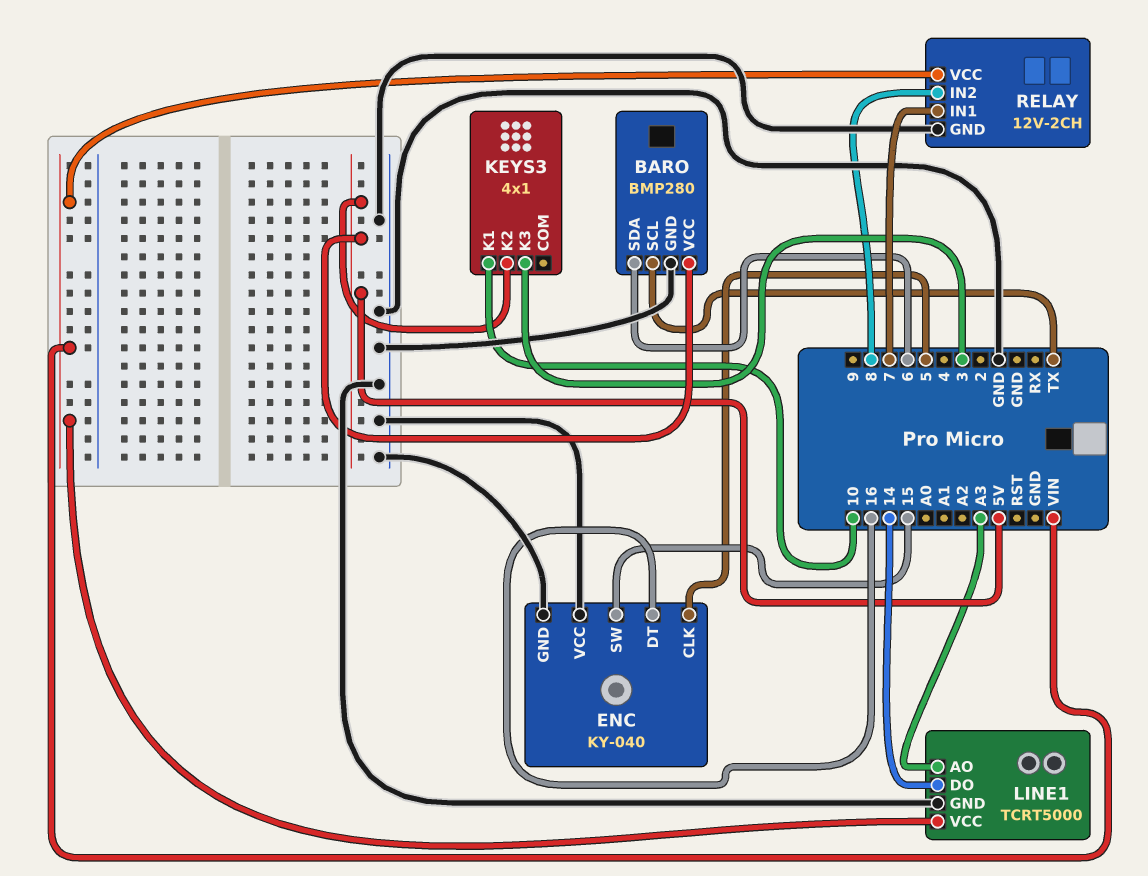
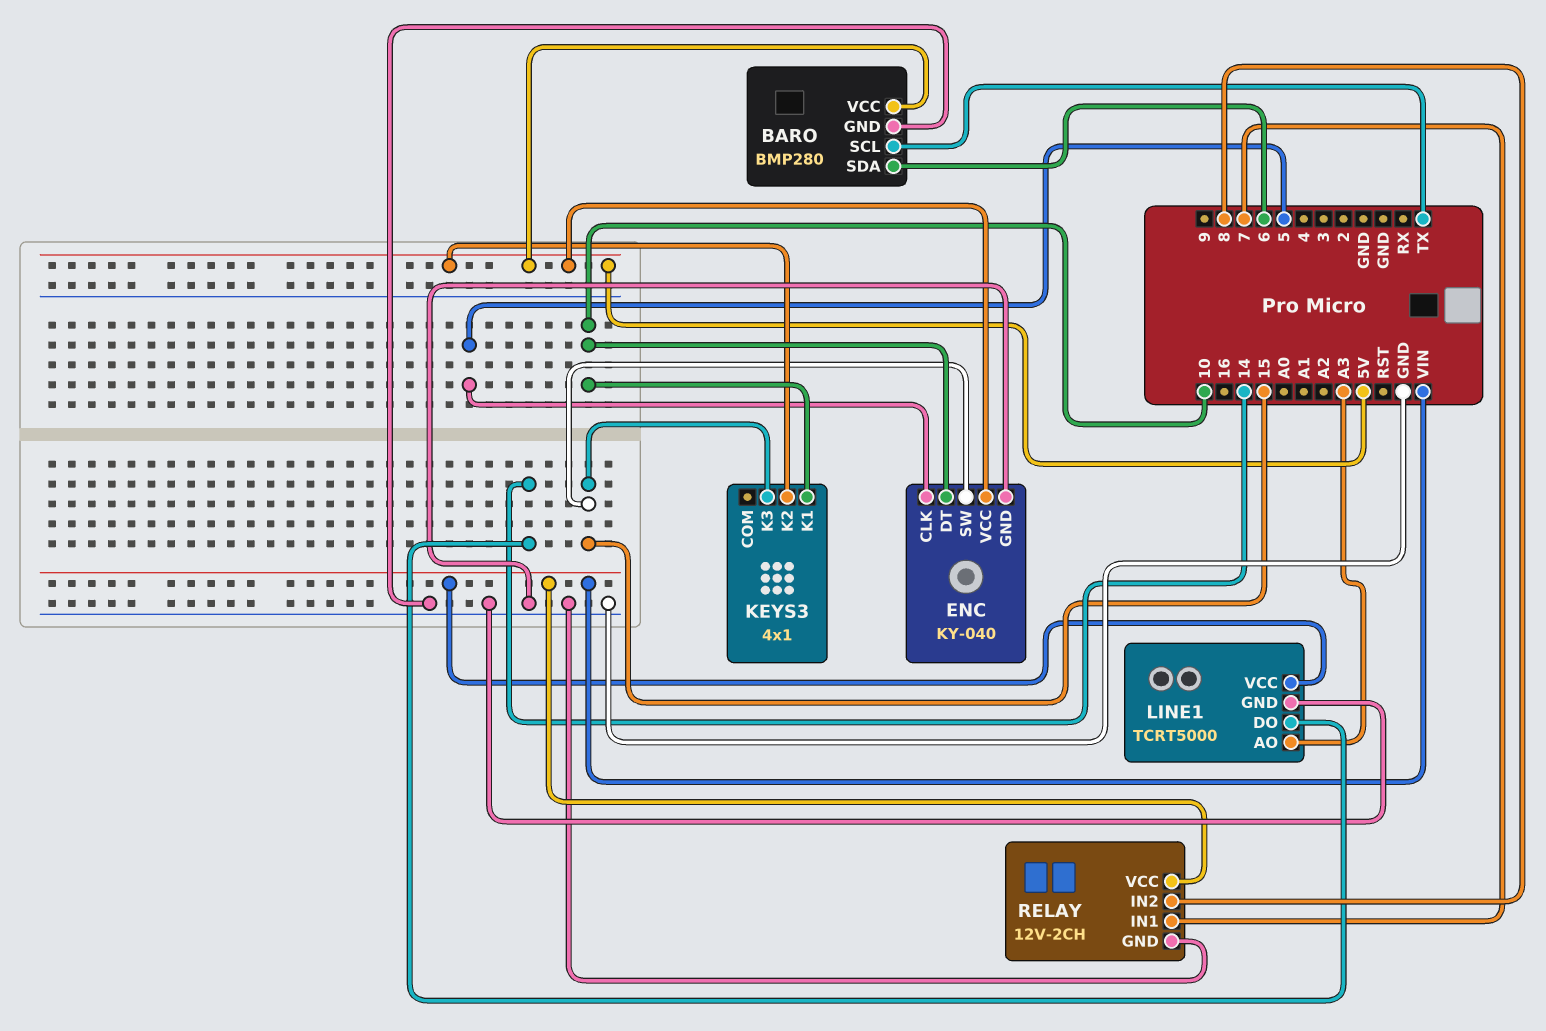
ENC pin DT: 16 -> 10
ENC pin VCC: GND -> 5V
KEYS3 pin K3: 3 -> 15

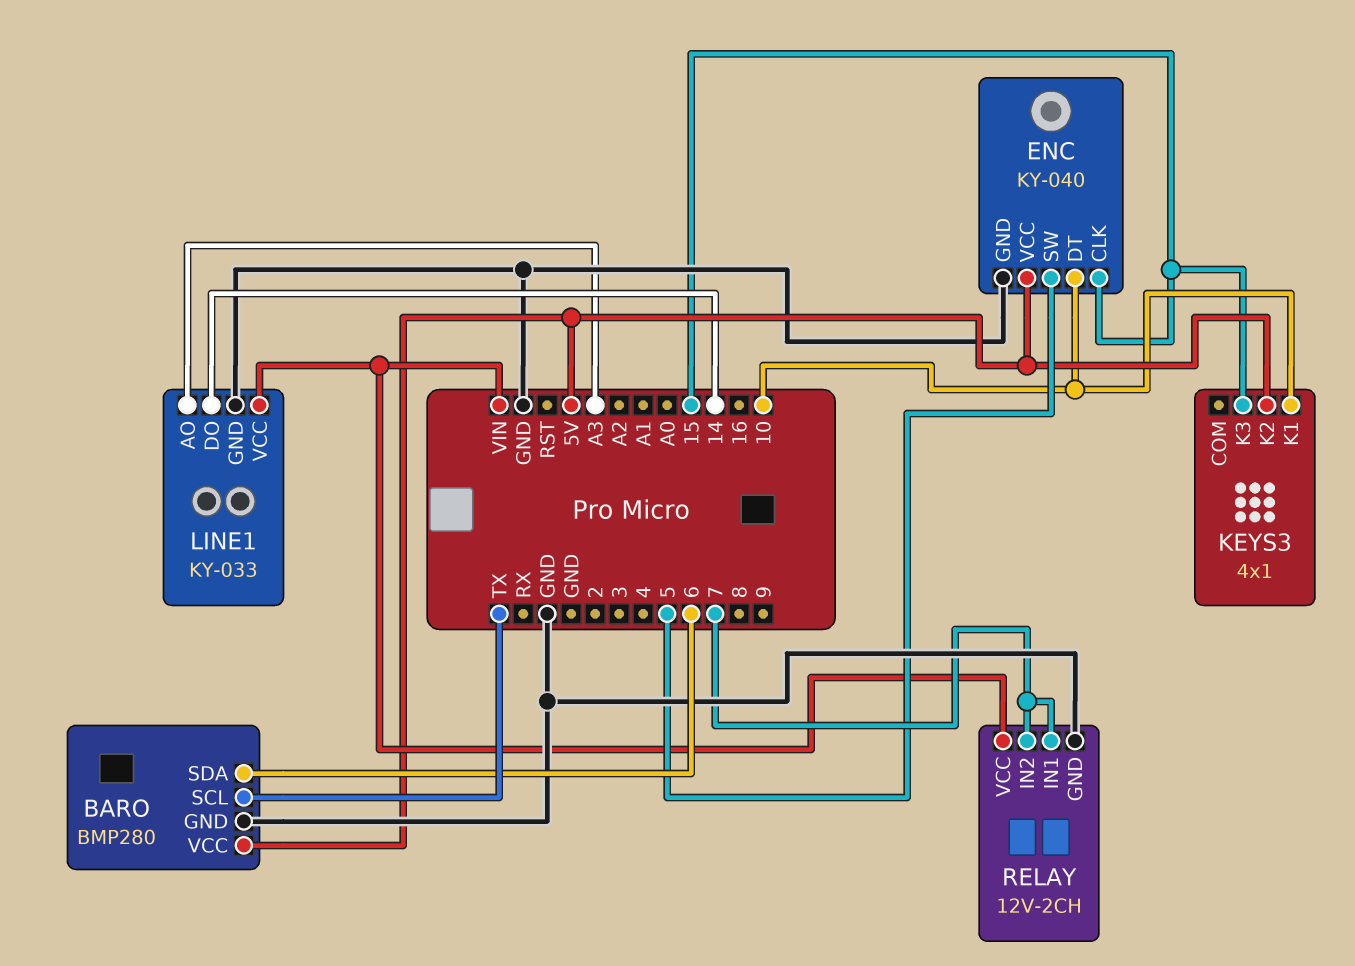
ENC pin CLK: 5 -> 15
ENC pin SW: 15 -> 5
LINE1: TCRT5000 -> KY-033
RELAY pin IN2: 8 -> 7

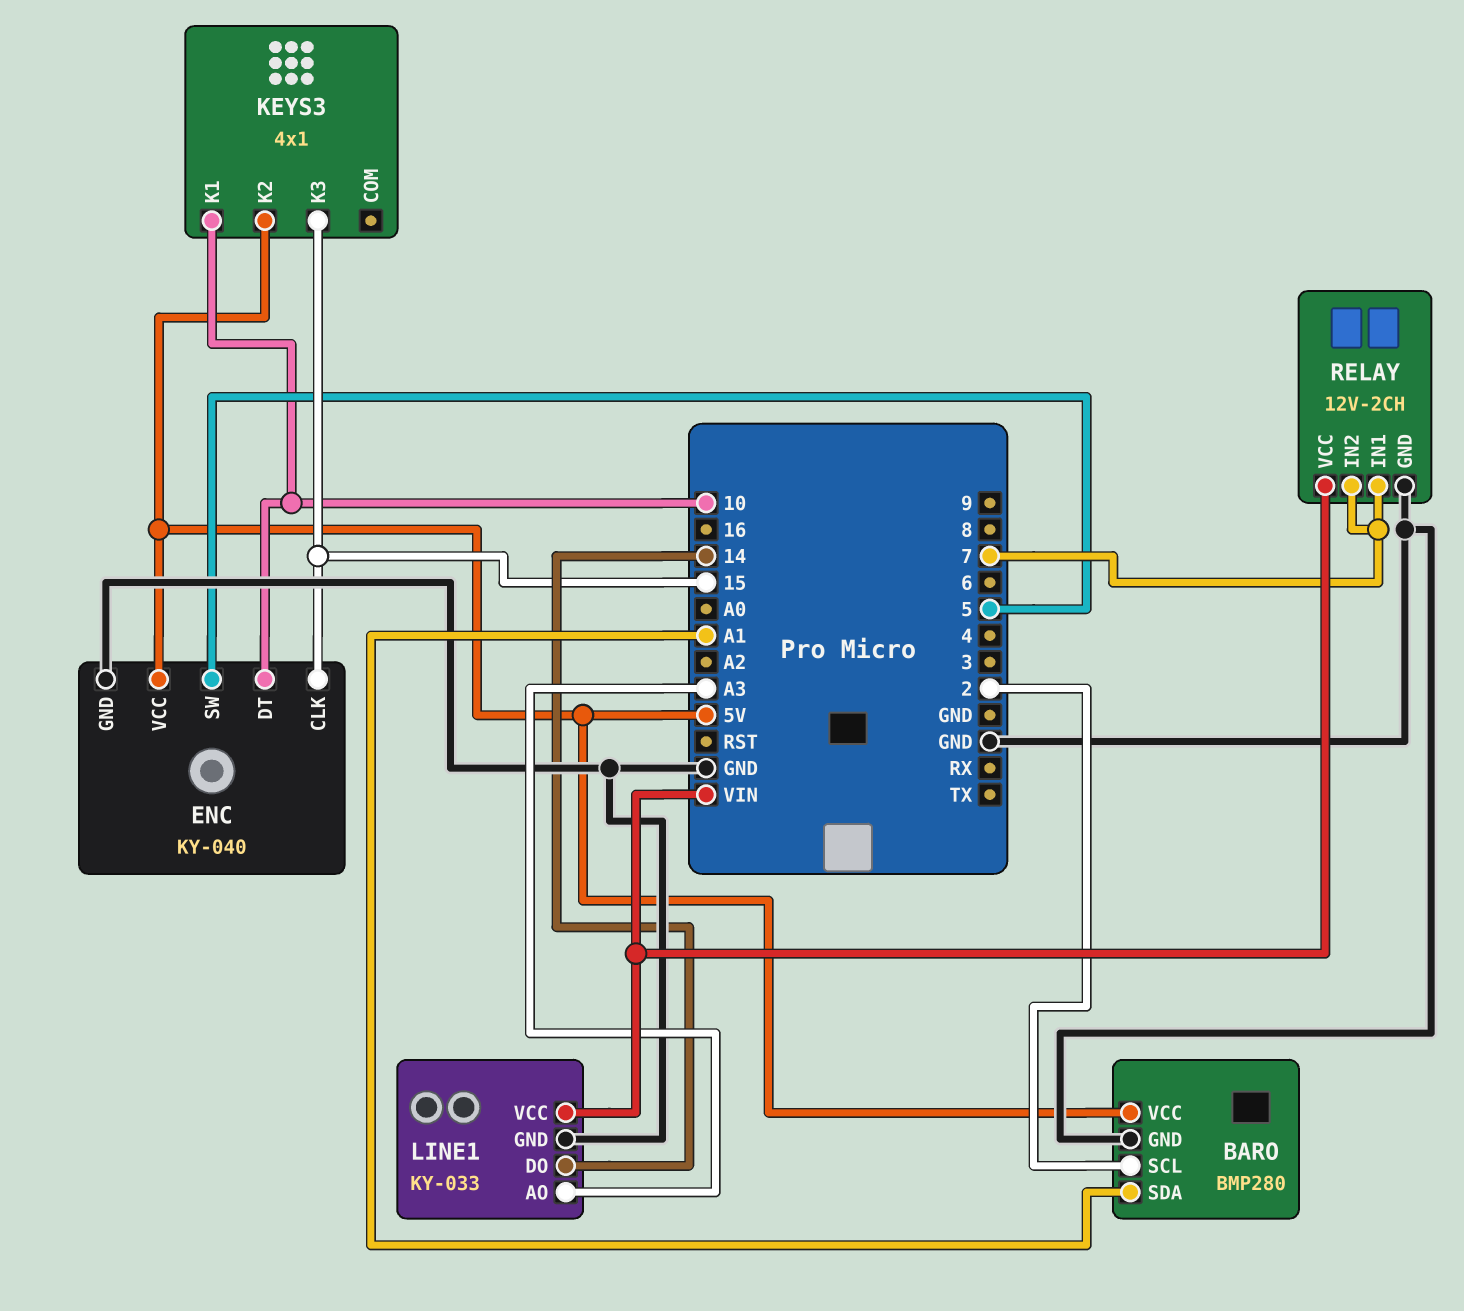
BARO pin SCL: TX -> 2
BARO pin SDA: 6 -> A1

